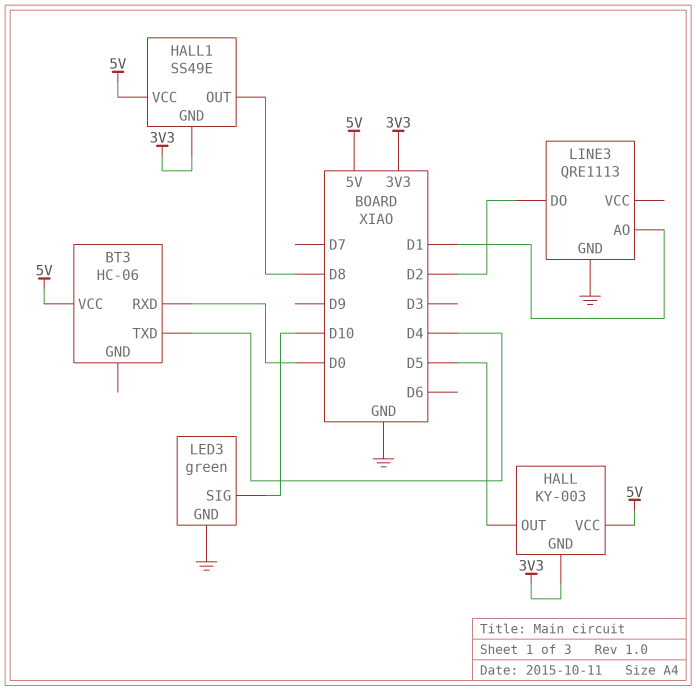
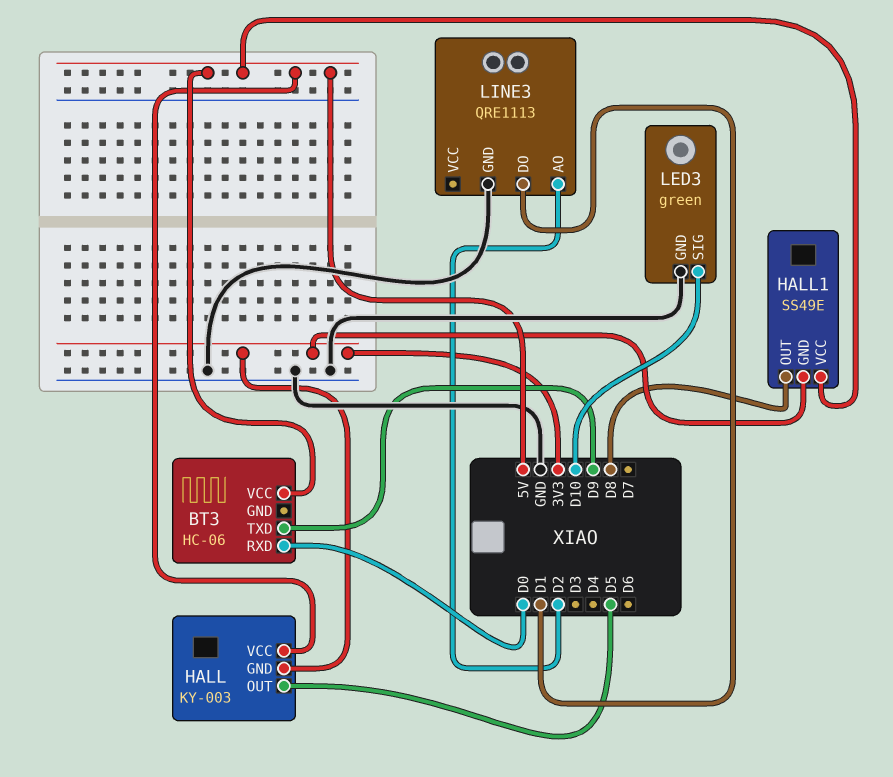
BT3 pin TXD: D4 -> D9
LINE3 pin AO: D1 -> D2
LINE3 pin DO: D2 -> D1

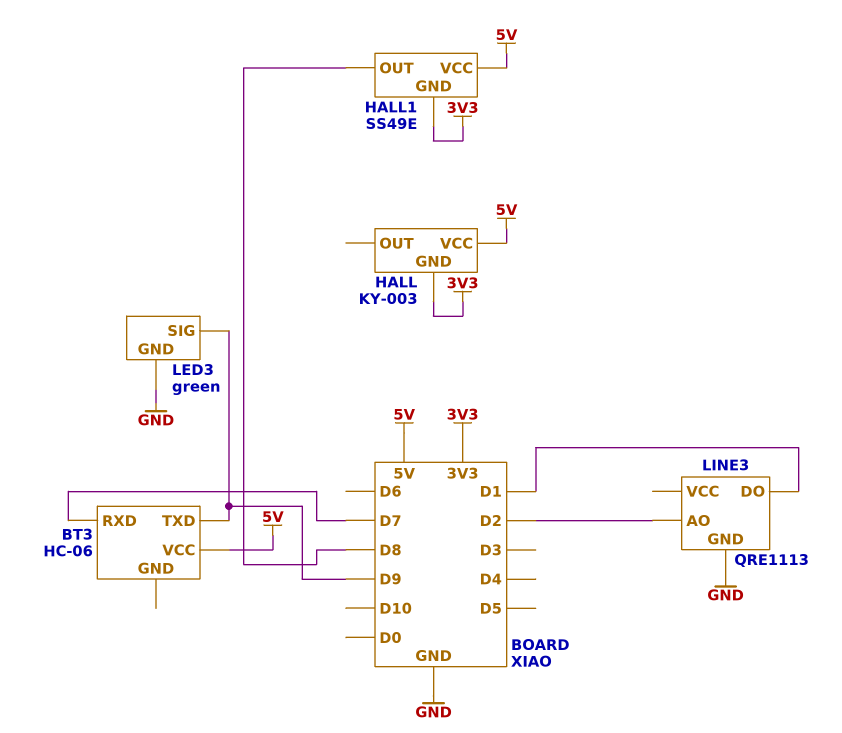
BT3 pin RXD: D0 -> D7
HALL pin OUT: D5 -> none
LED3 pin SIG: D10 -> D9

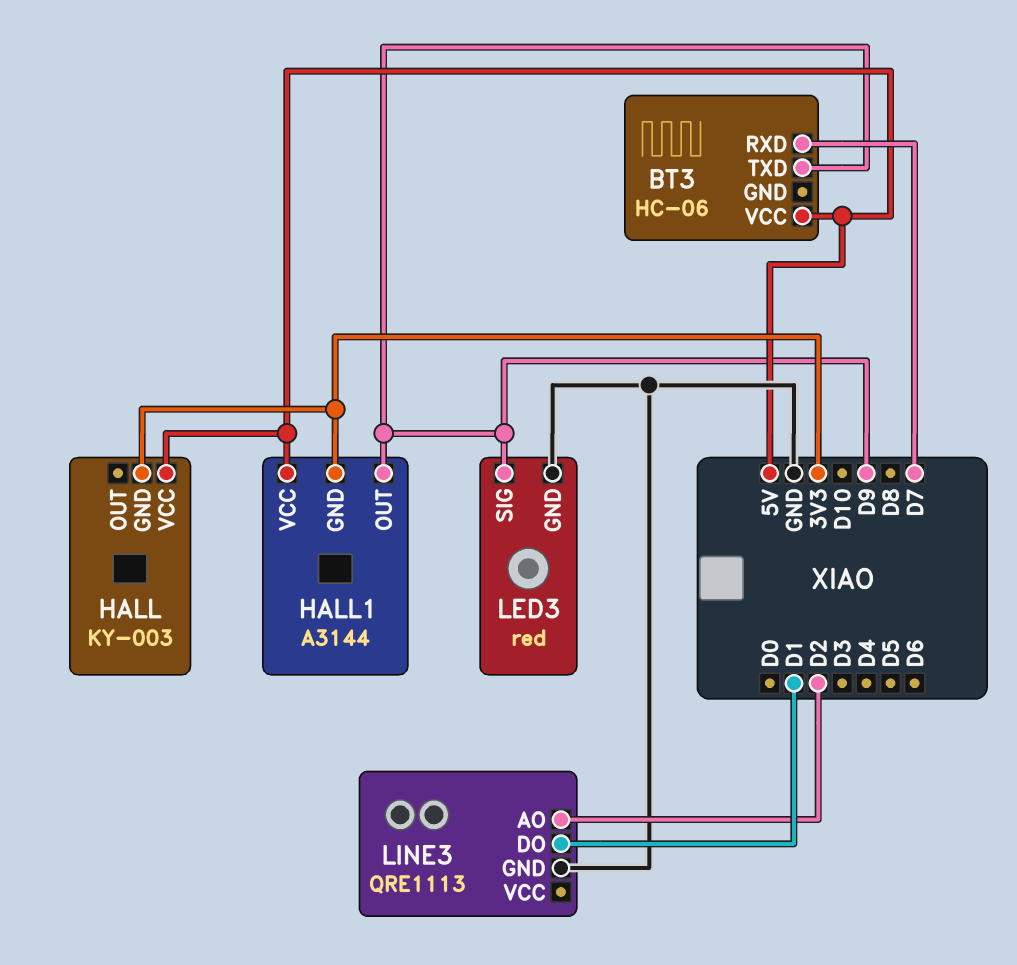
HALL1: SS49E -> A3144
HALL1 pin OUT: D8 -> D9
LED3: green -> red

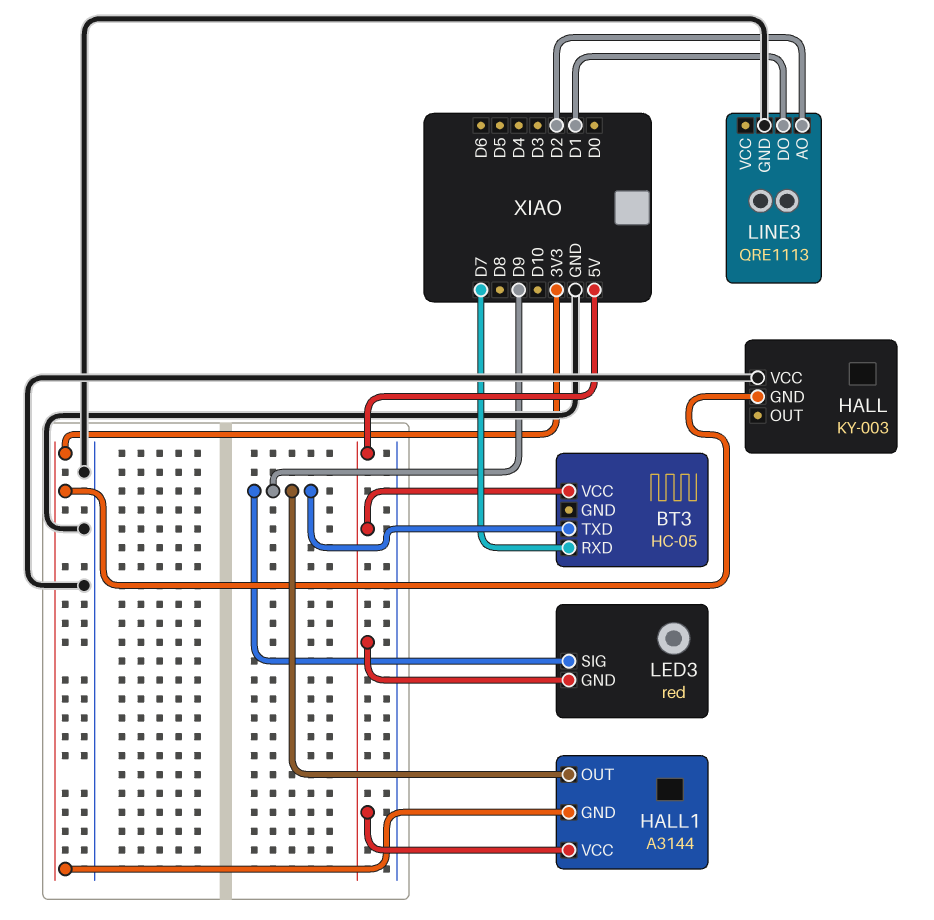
BT3: HC-06 -> HC-05
HALL pin VCC: 5V -> GND
LED3 pin GND: GND -> 5V

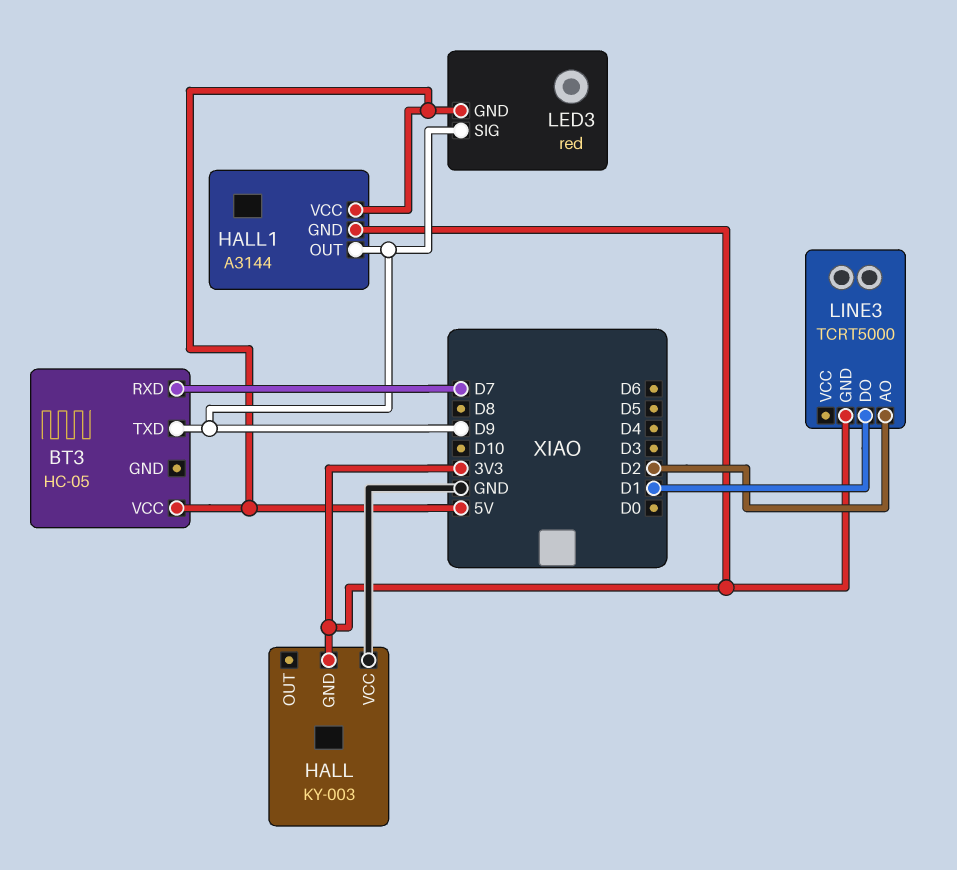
LINE3: QRE1113 -> TCRT5000
LINE3 pin GND: GND -> 3V3

